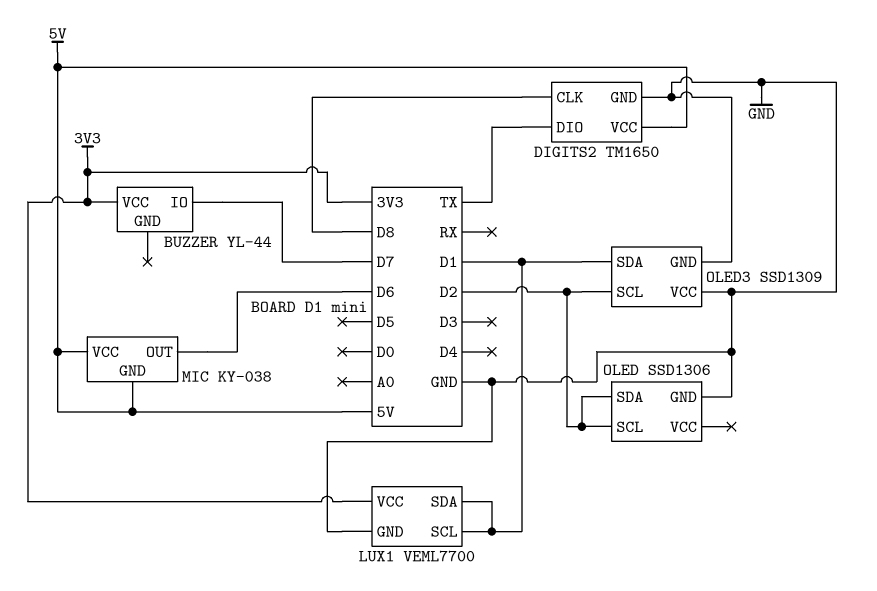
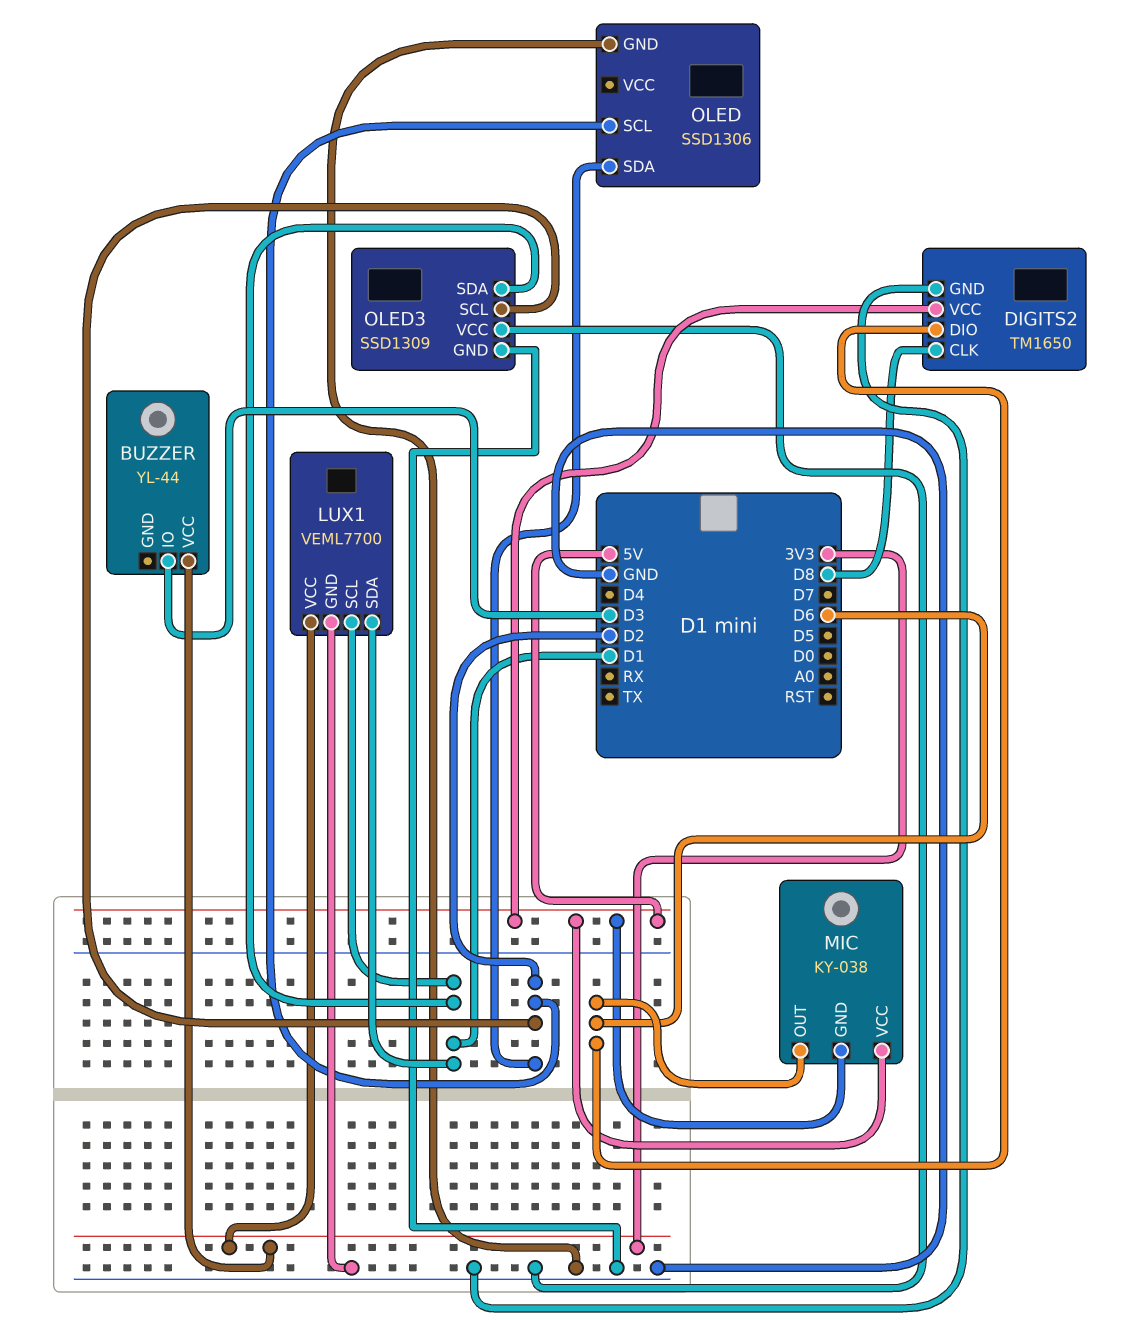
BUZZER pin IO: D7 -> D3
DIGITS2 pin DIO: TX -> D6

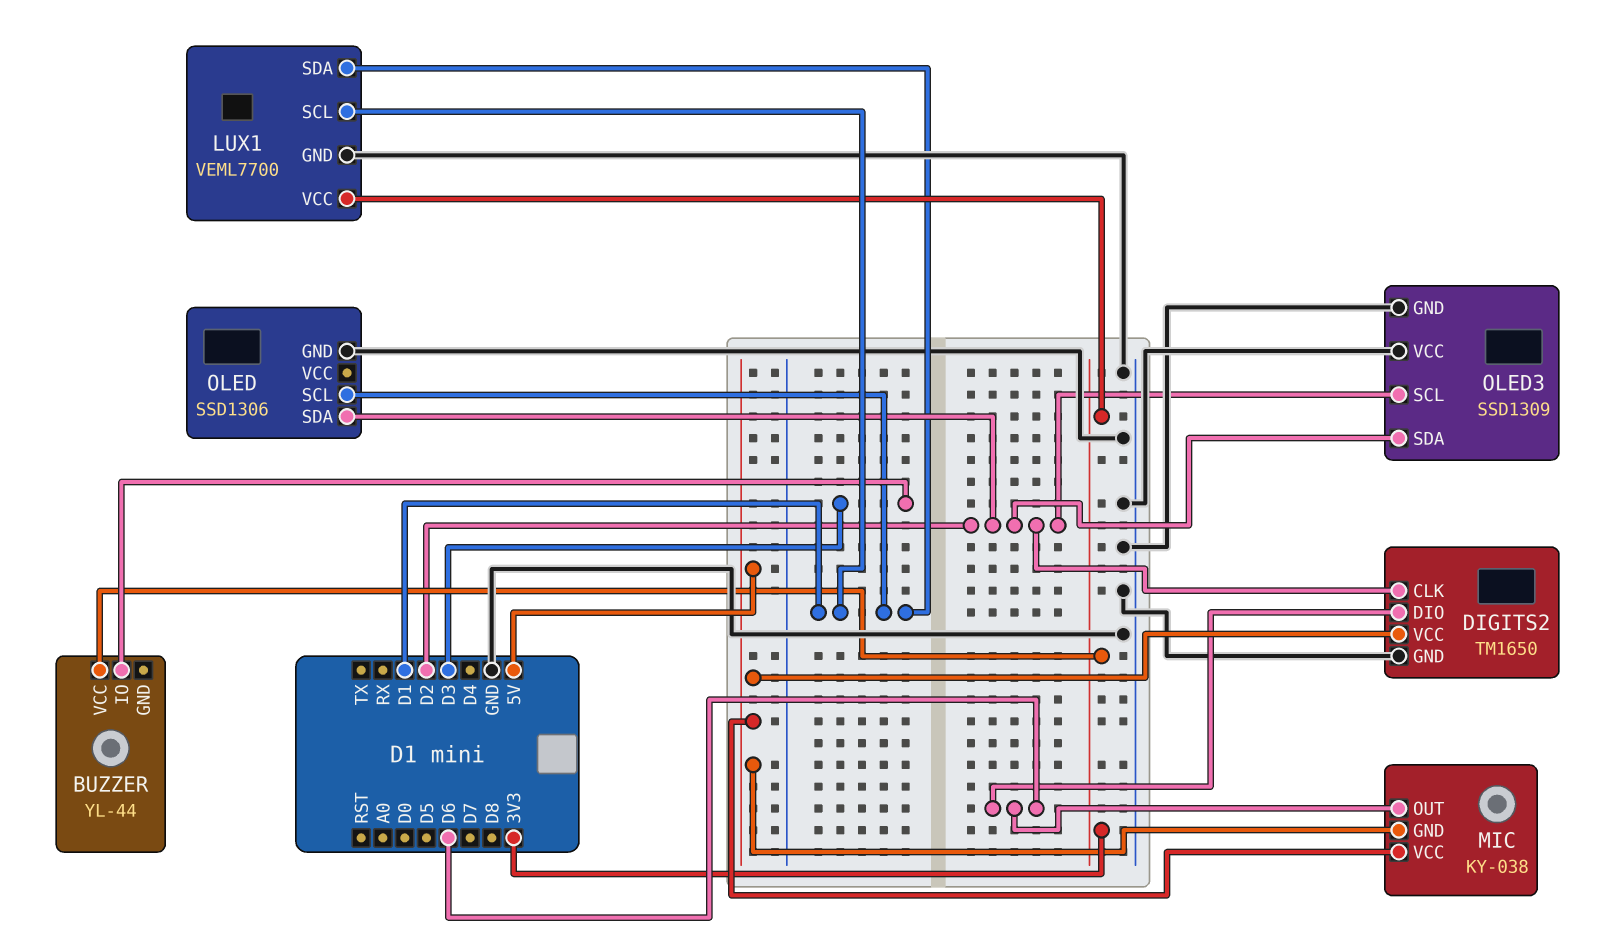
DIGITS2 pin CLK: D8 -> D2
OLED pin SCL: D2 -> D1
OLED3 pin SDA: D1 -> D2

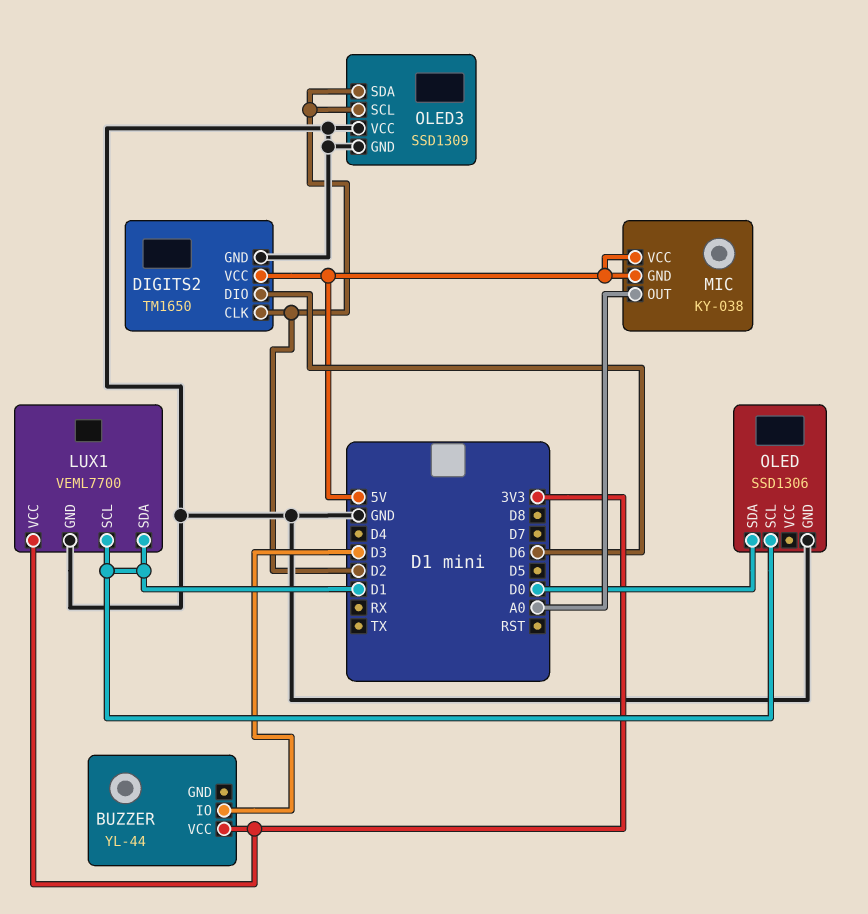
MIC pin OUT: D6 -> A0
OLED pin SDA: D2 -> D0

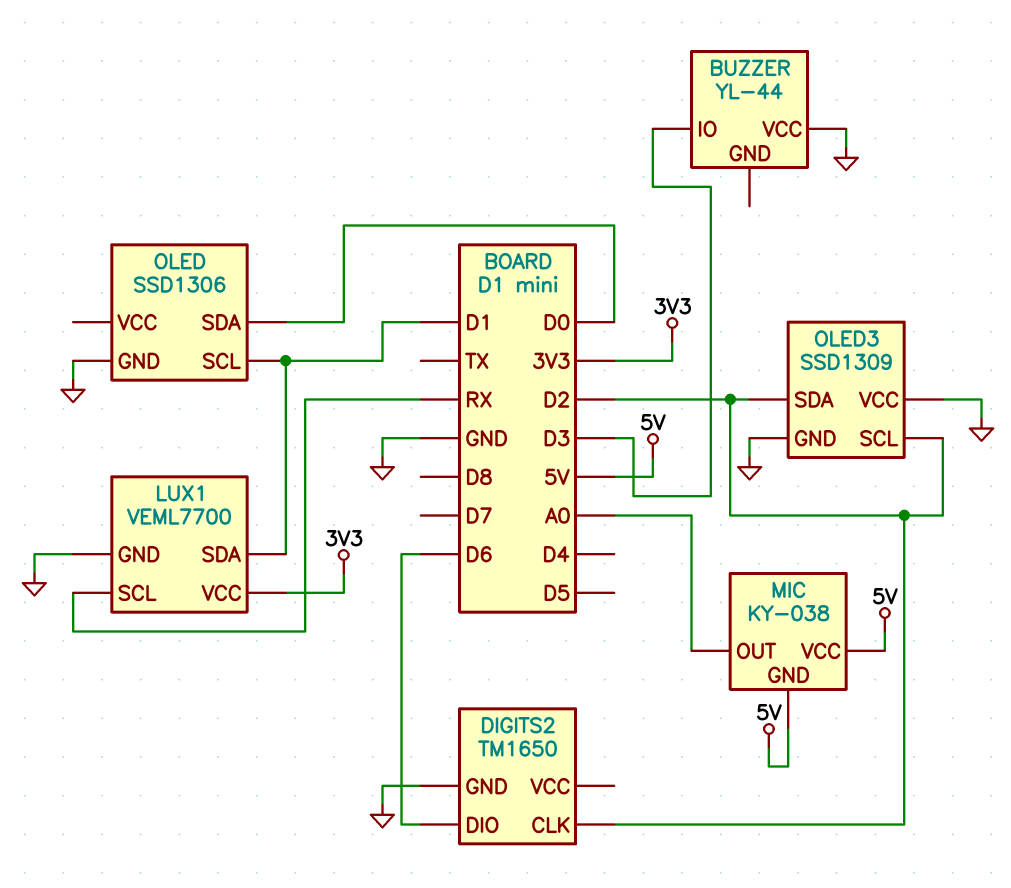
BUZZER pin VCC: 3V3 -> GND
DIGITS2 pin VCC: 5V -> none
LUX1 pin SCL: D1 -> RX

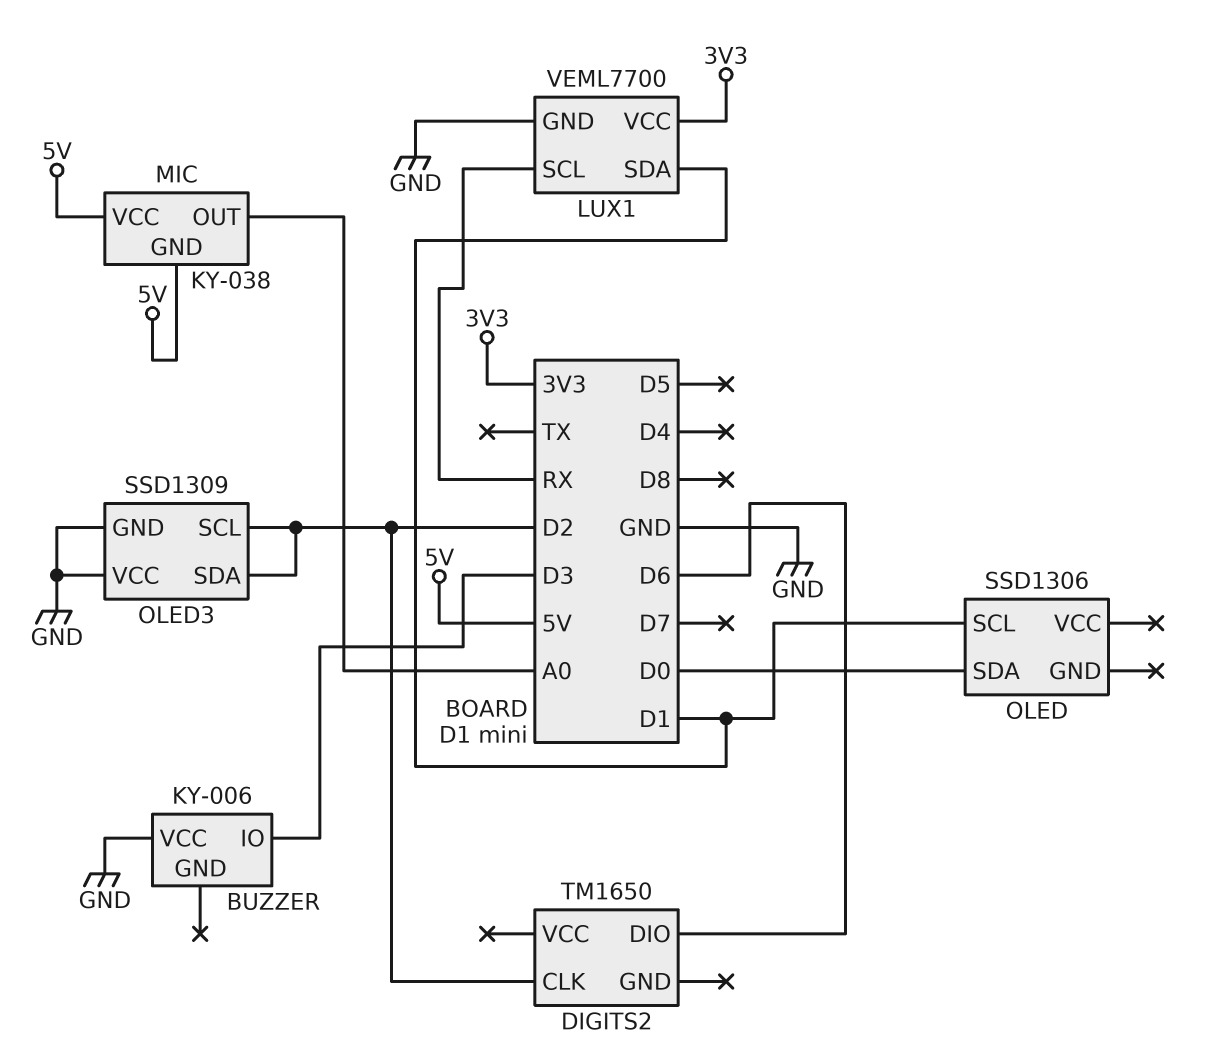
BUZZER: YL-44 -> KY-006
DIGITS2 pin GND: GND -> none
OLED pin GND: GND -> none

